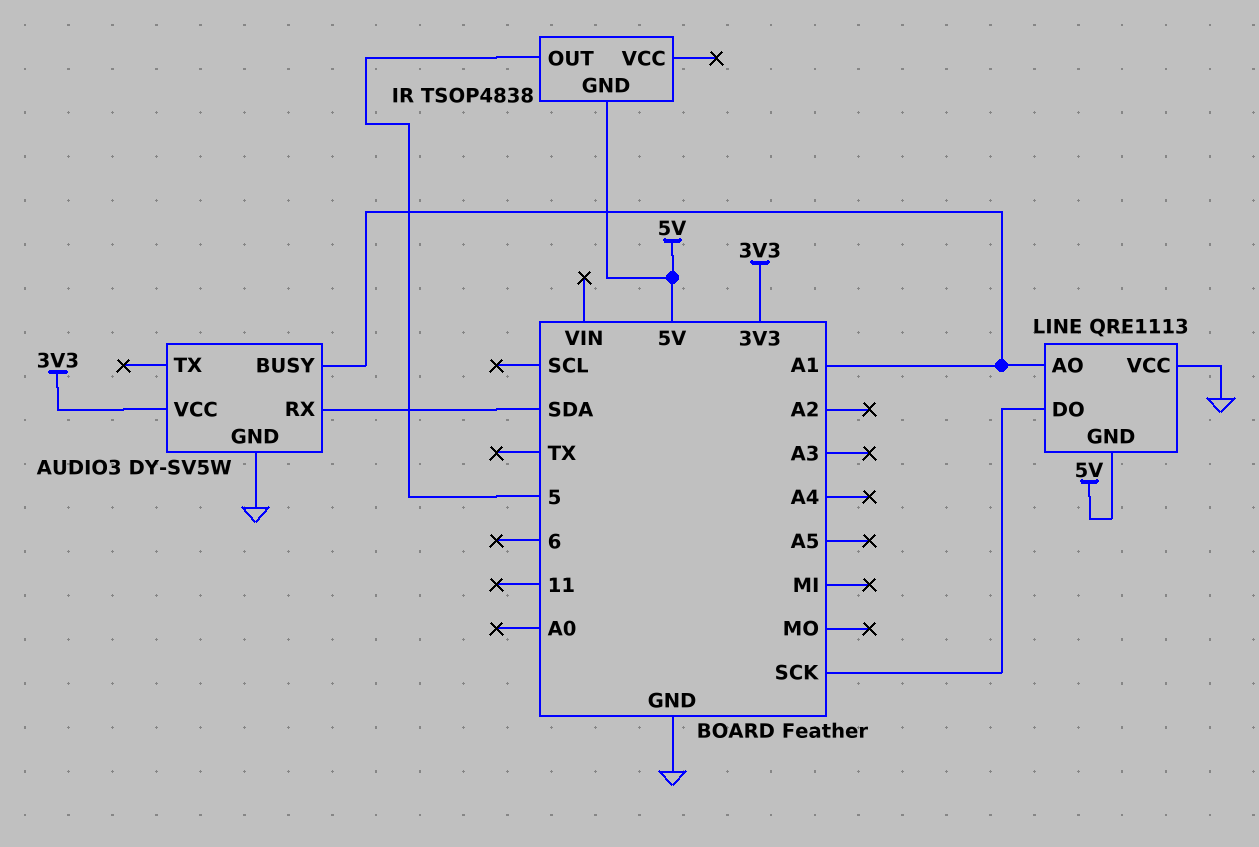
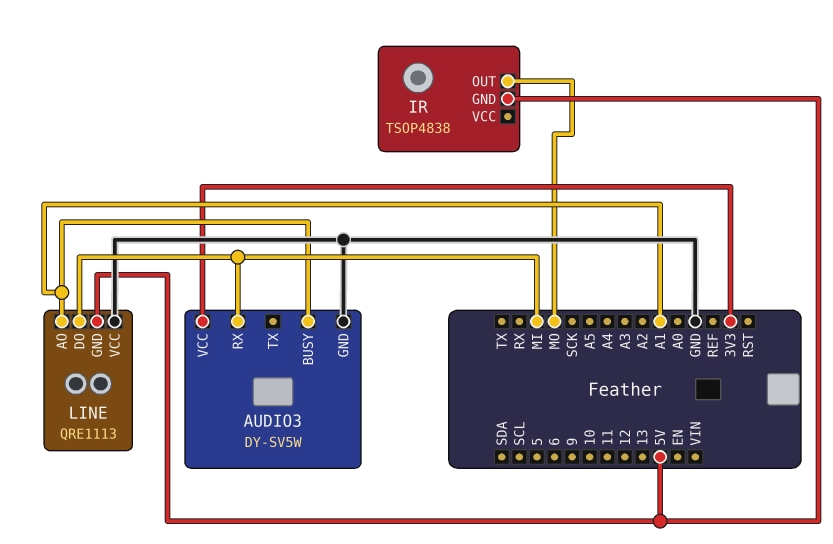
AUDIO3 pin RX: SDA -> MI
IR pin OUT: 5 -> MO
LINE pin DO: SCK -> MI

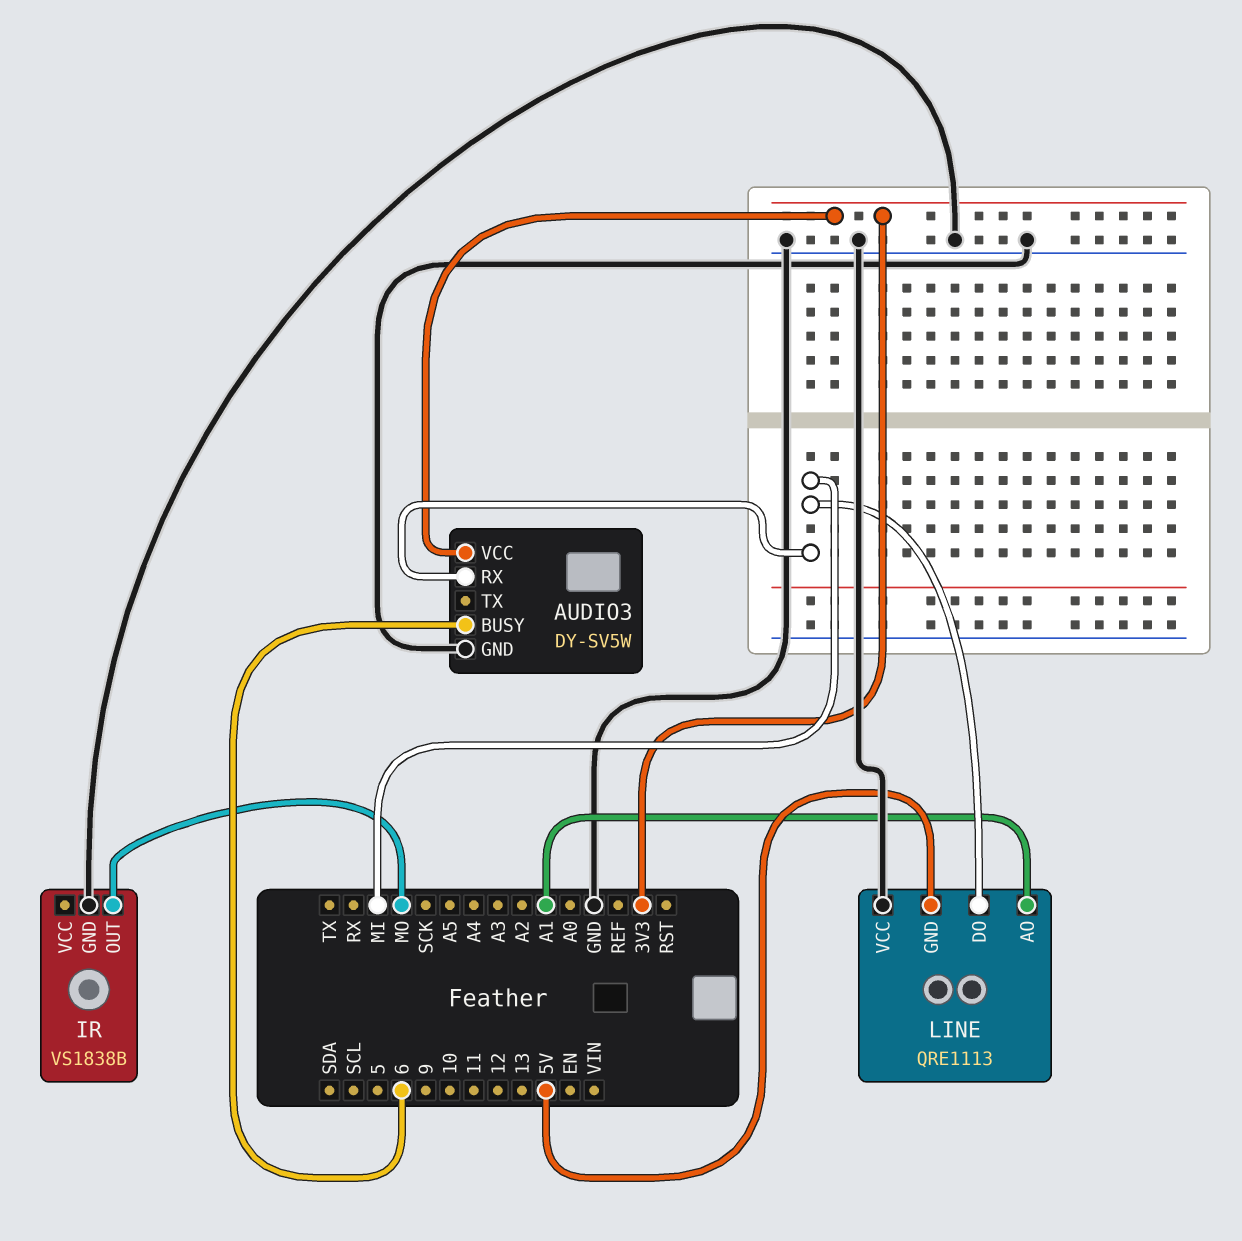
AUDIO3 pin BUSY: A1 -> 6
IR: TSOP4838 -> VS1838B
IR pin GND: 5V -> GND

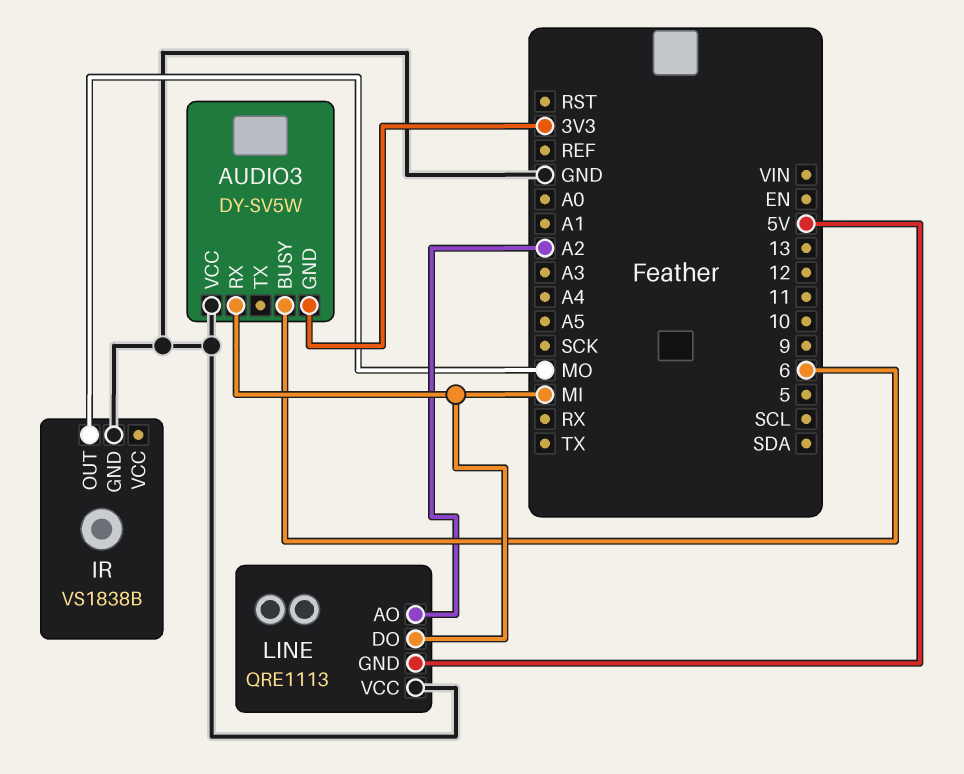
AUDIO3 pin GND: GND -> 3V3
AUDIO3 pin VCC: 3V3 -> GND
LINE pin AO: A1 -> A2

